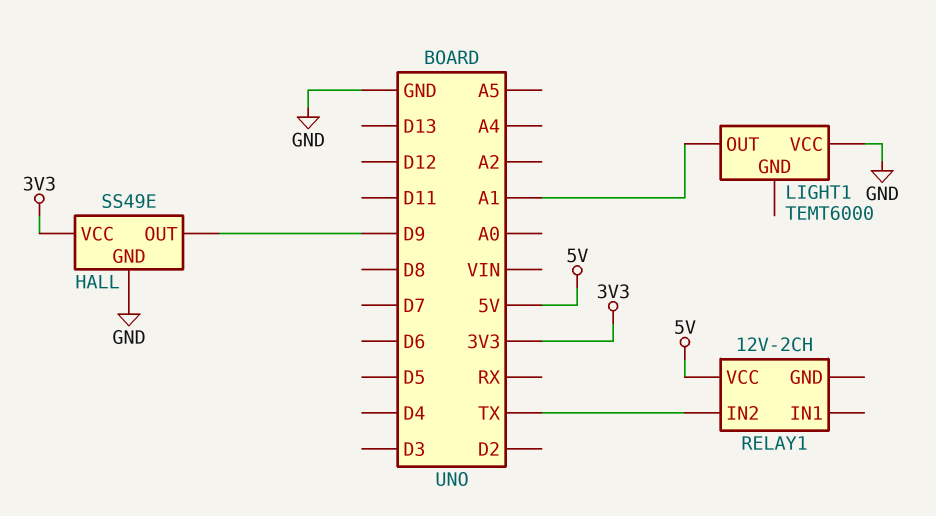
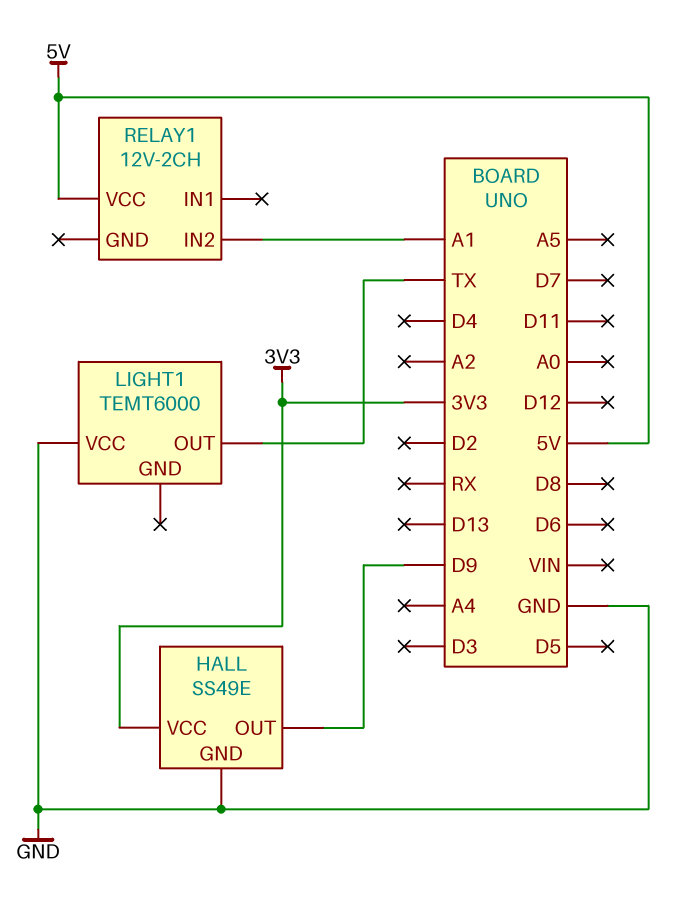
LIGHT1 pin OUT: A1 -> TX
RELAY1 pin IN2: TX -> A1

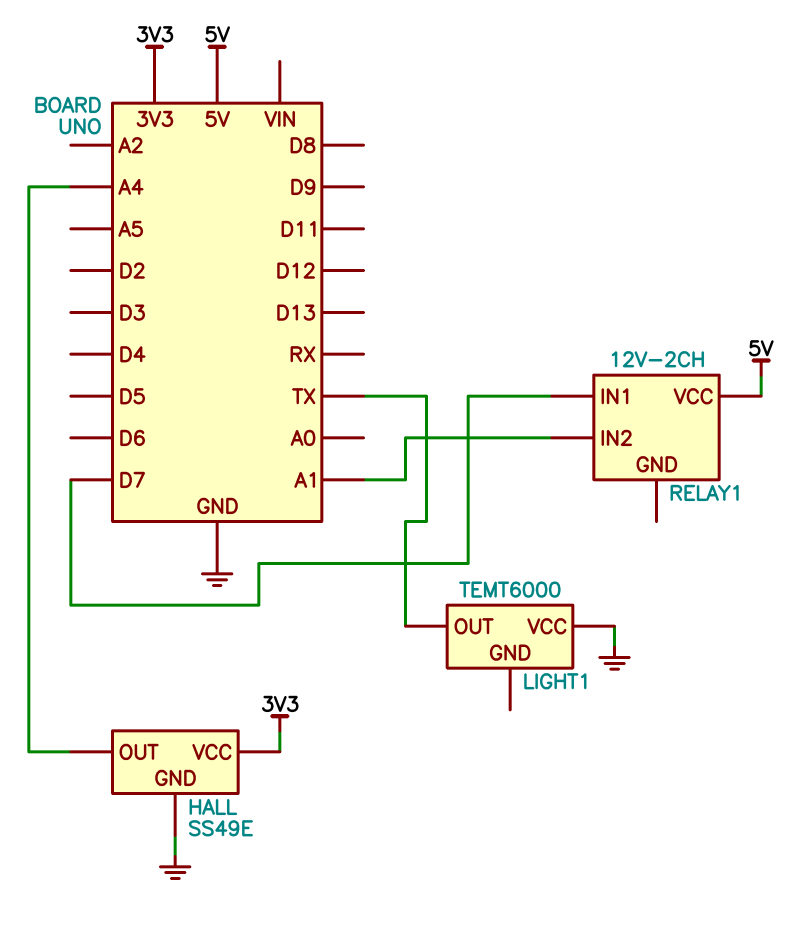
HALL pin OUT: D9 -> A4
RELAY1 pin IN1: none -> D7

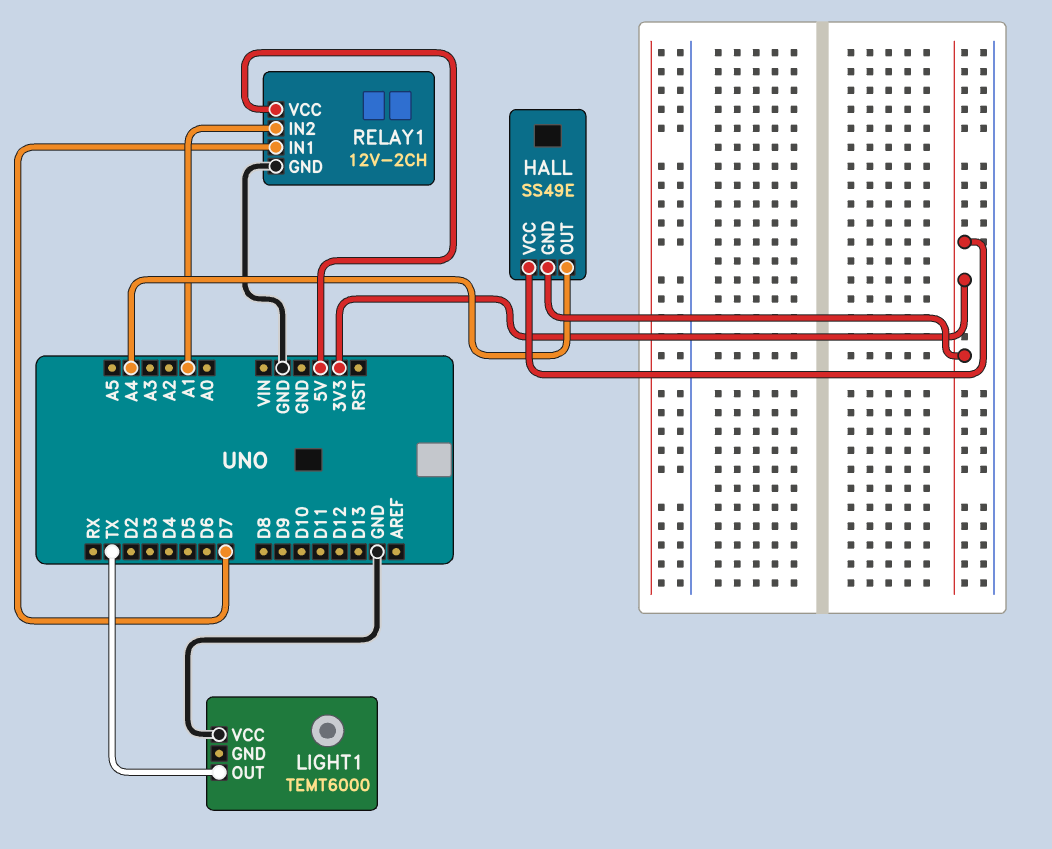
HALL pin GND: GND -> 3V3
RELAY1 pin GND: none -> GND

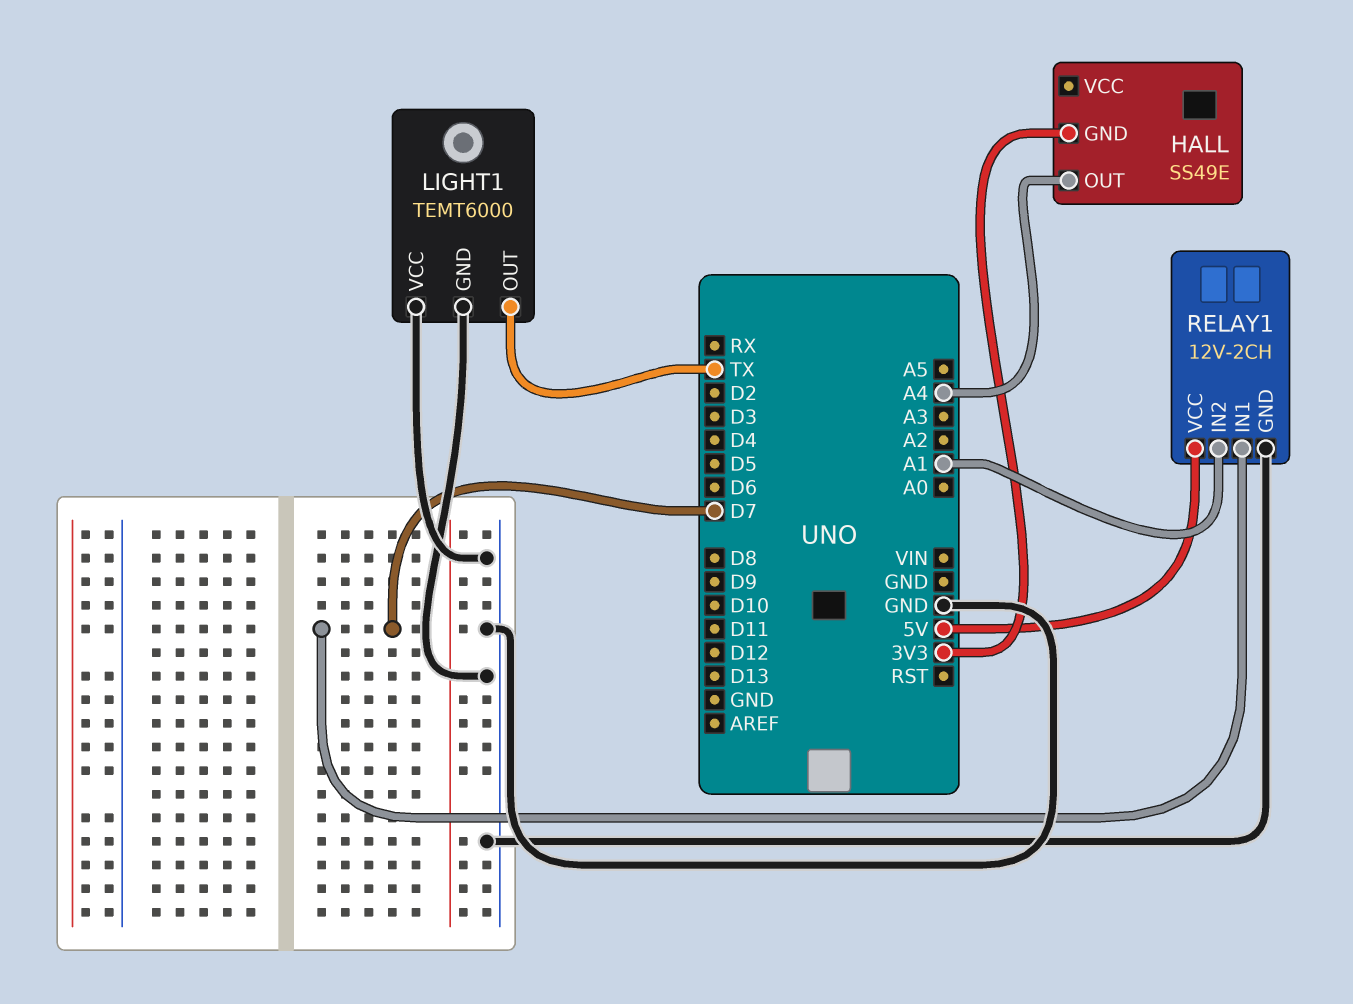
HALL pin VCC: 3V3 -> none
LIGHT1 pin GND: none -> GND

